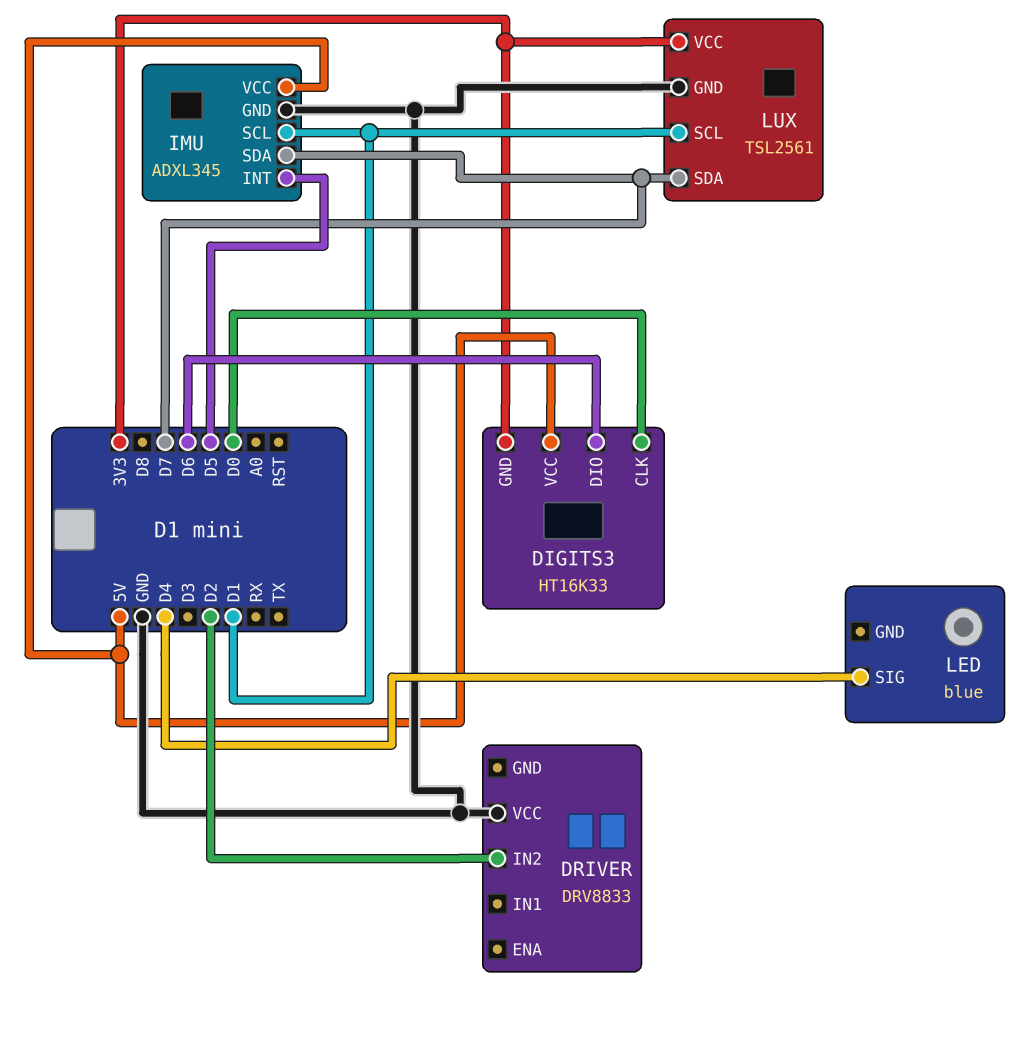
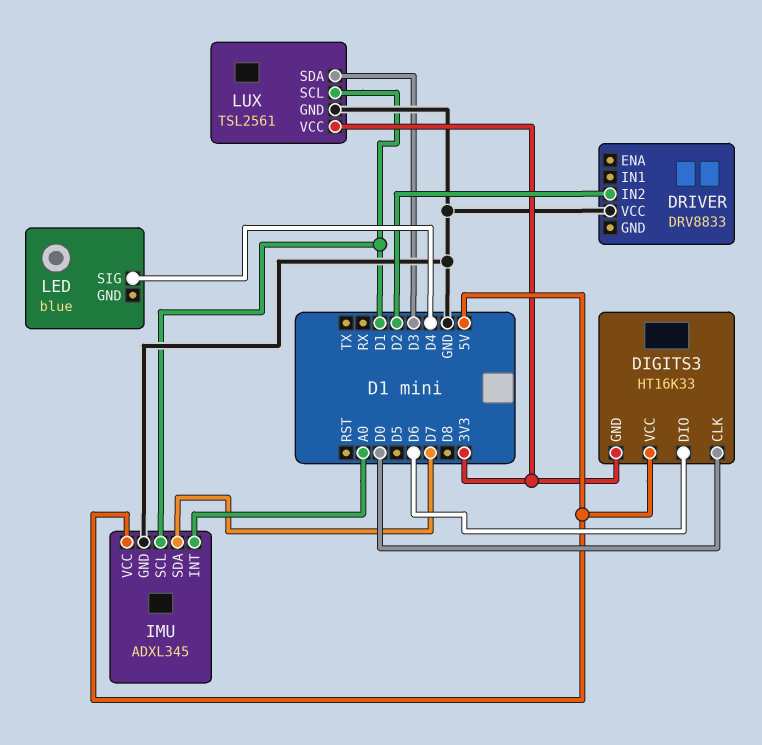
IMU pin INT: D5 -> A0
LUX pin SDA: D7 -> D3

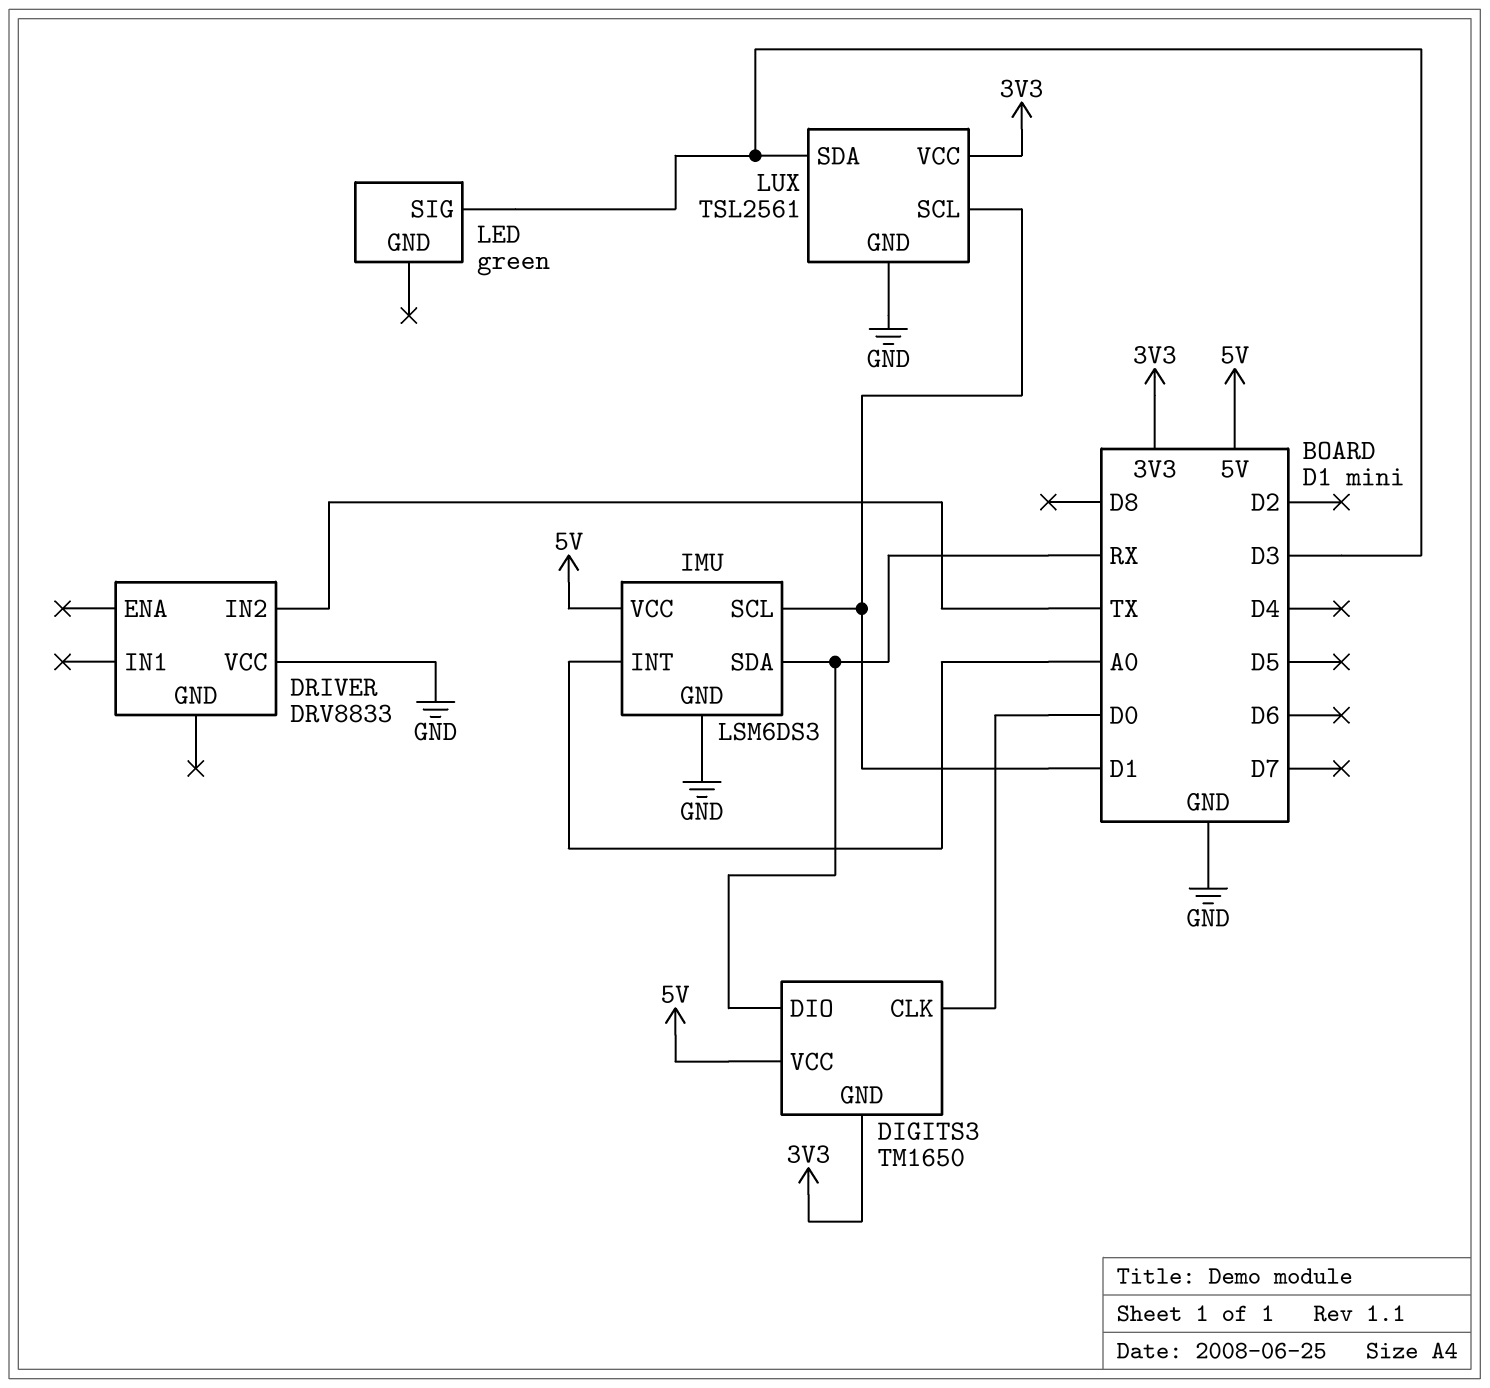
DIGITS3: HT16K33 -> TM1650
DIGITS3 pin DIO: D6 -> RX
DRIVER pin IN2: D2 -> TX
IMU: ADXL345 -> LSM6DS3
IMU pin SDA: D7 -> RX
LED: blue -> green
LED pin SIG: D4 -> D3

